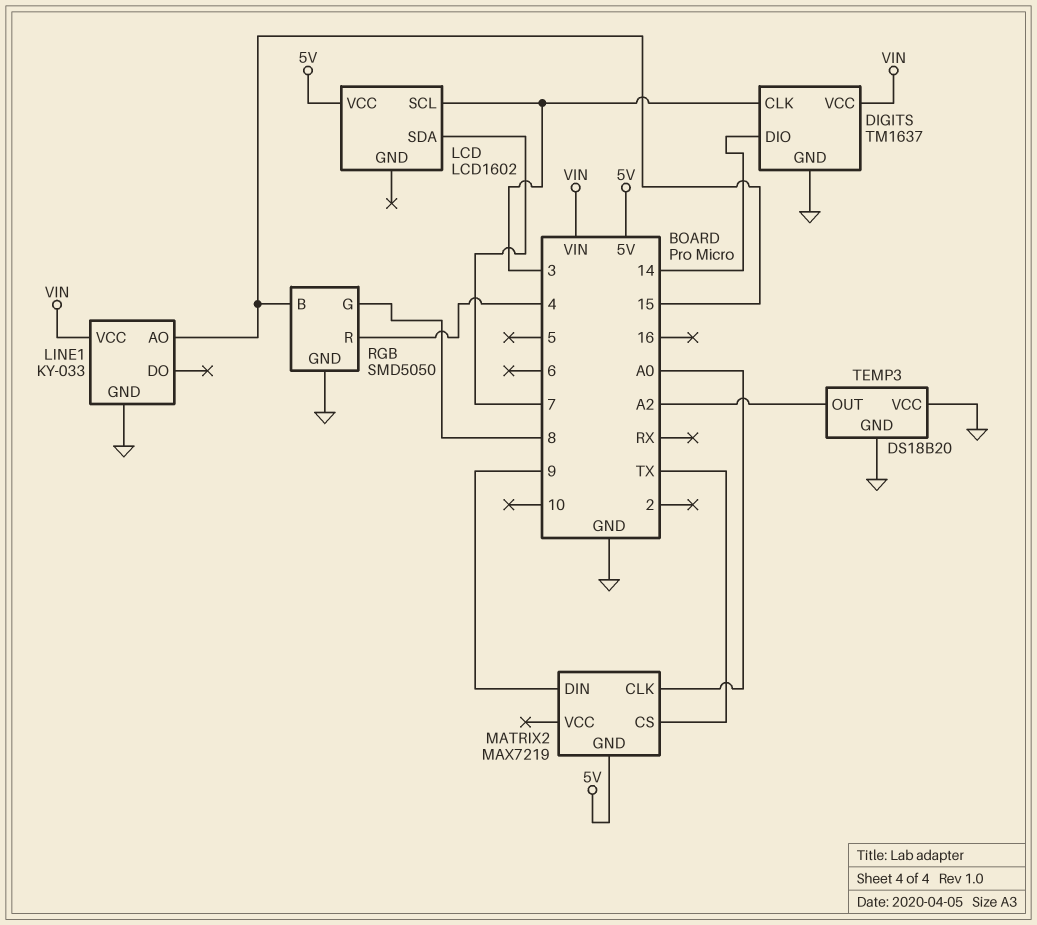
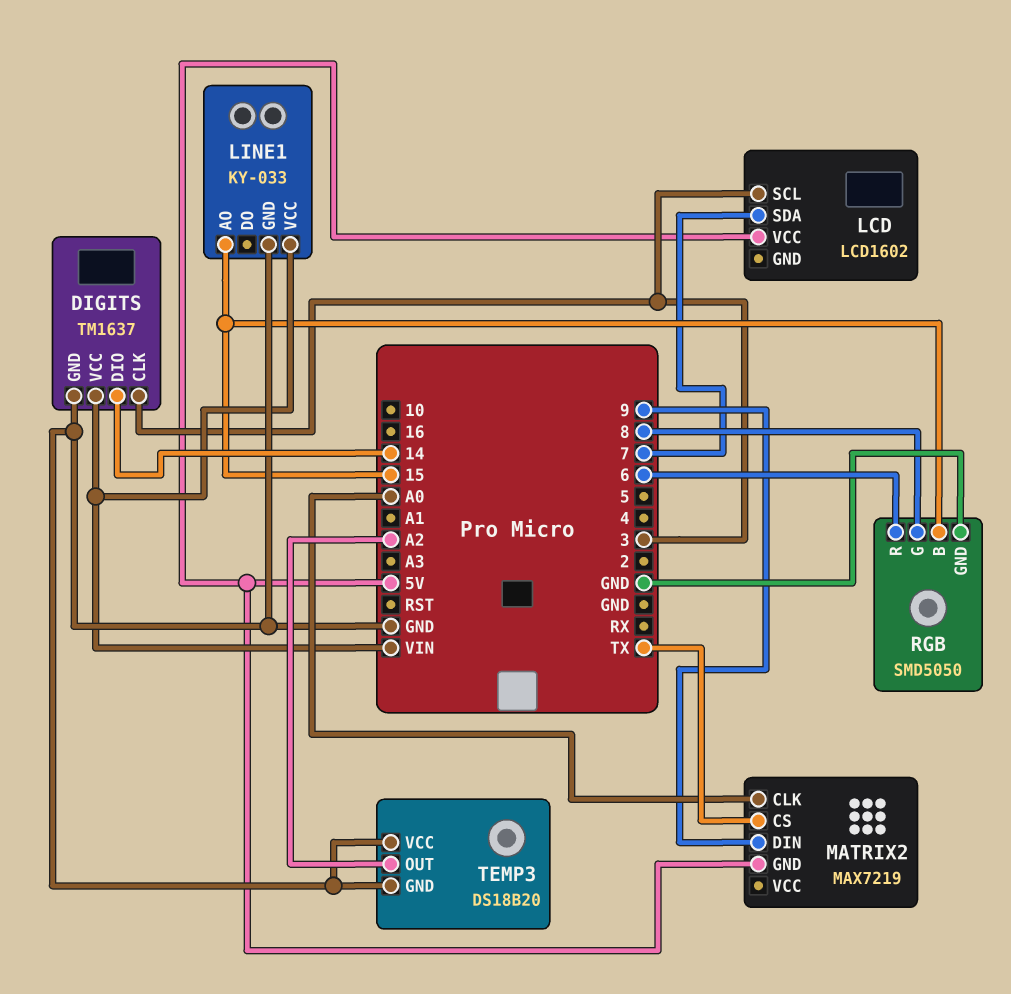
RGB pin R: 4 -> 6

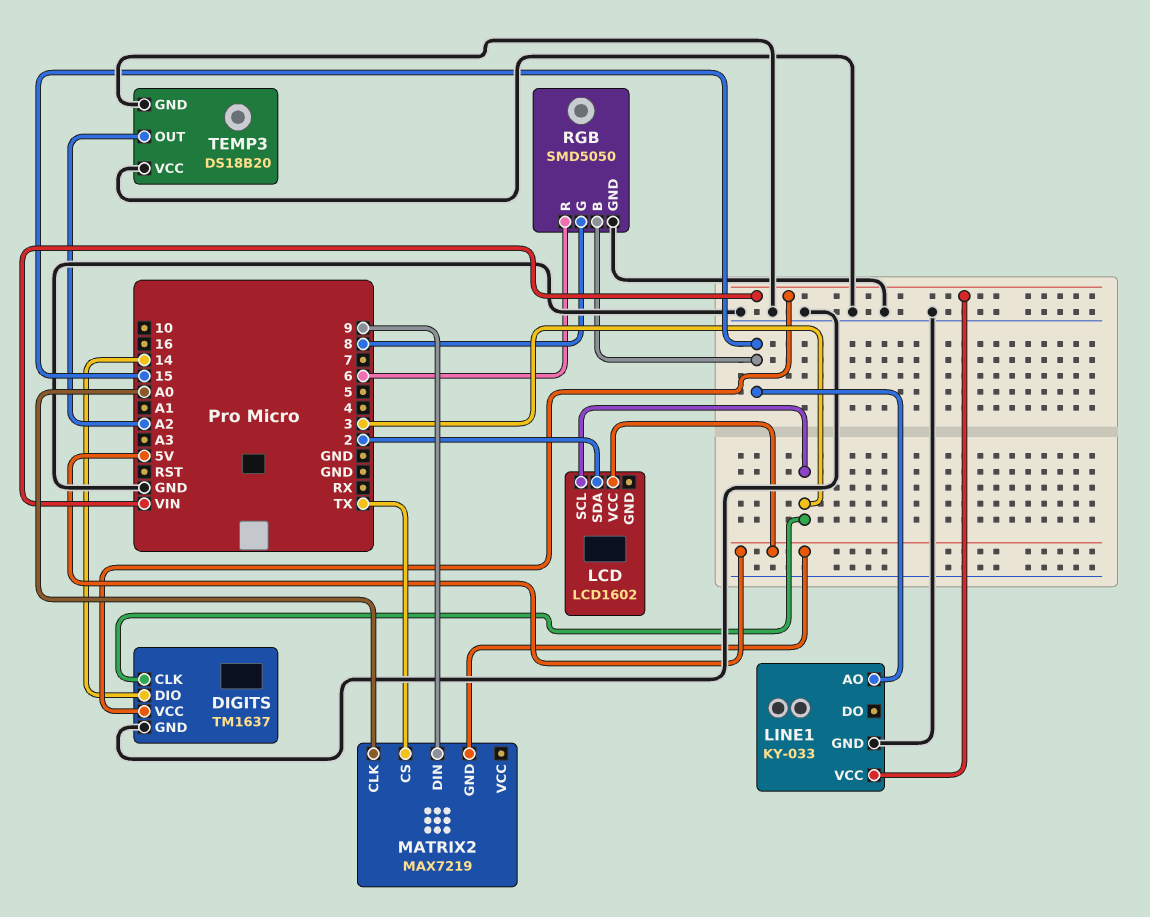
LCD pin SDA: 7 -> 2

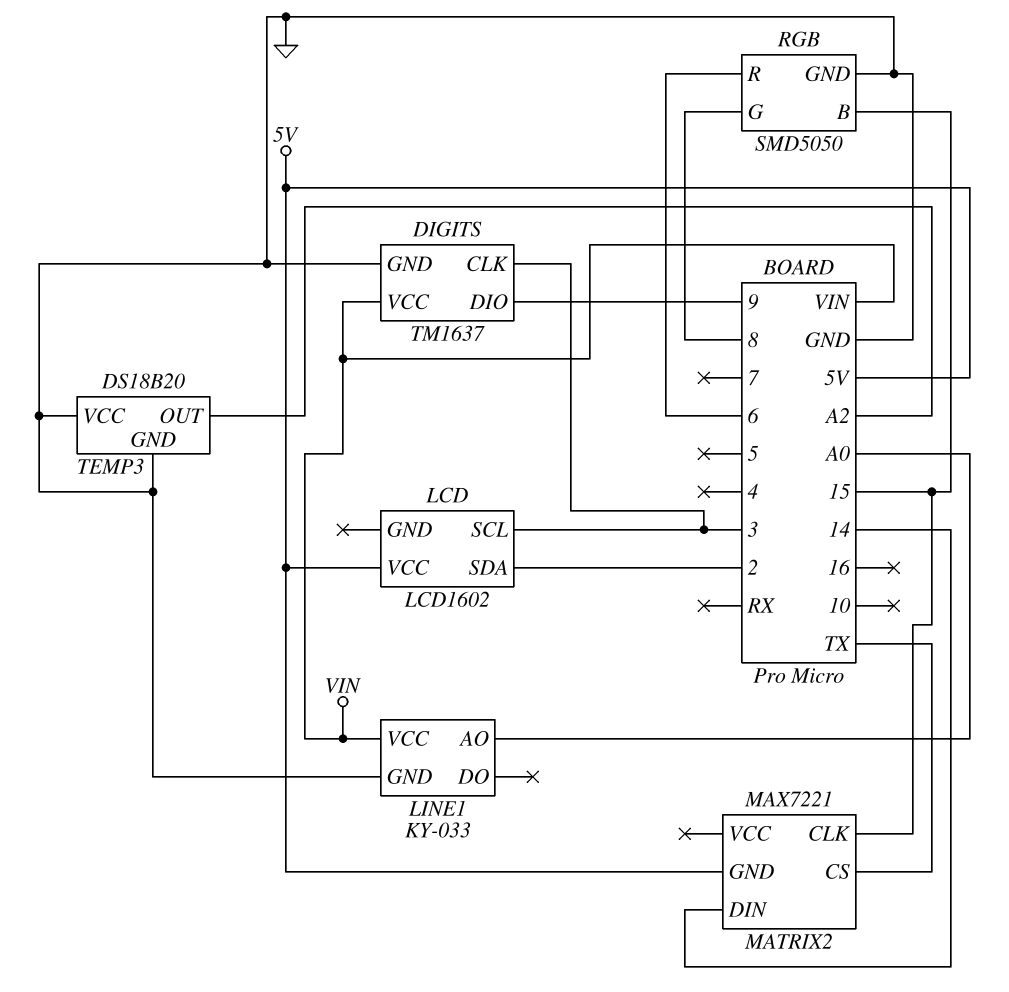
DIGITS pin DIO: 14 -> 9
LINE1 pin AO: 15 -> A0
MATRIX2: MAX7219 -> MAX7221
MATRIX2 pin CLK: A0 -> 15
MATRIX2 pin DIN: 9 -> 14

